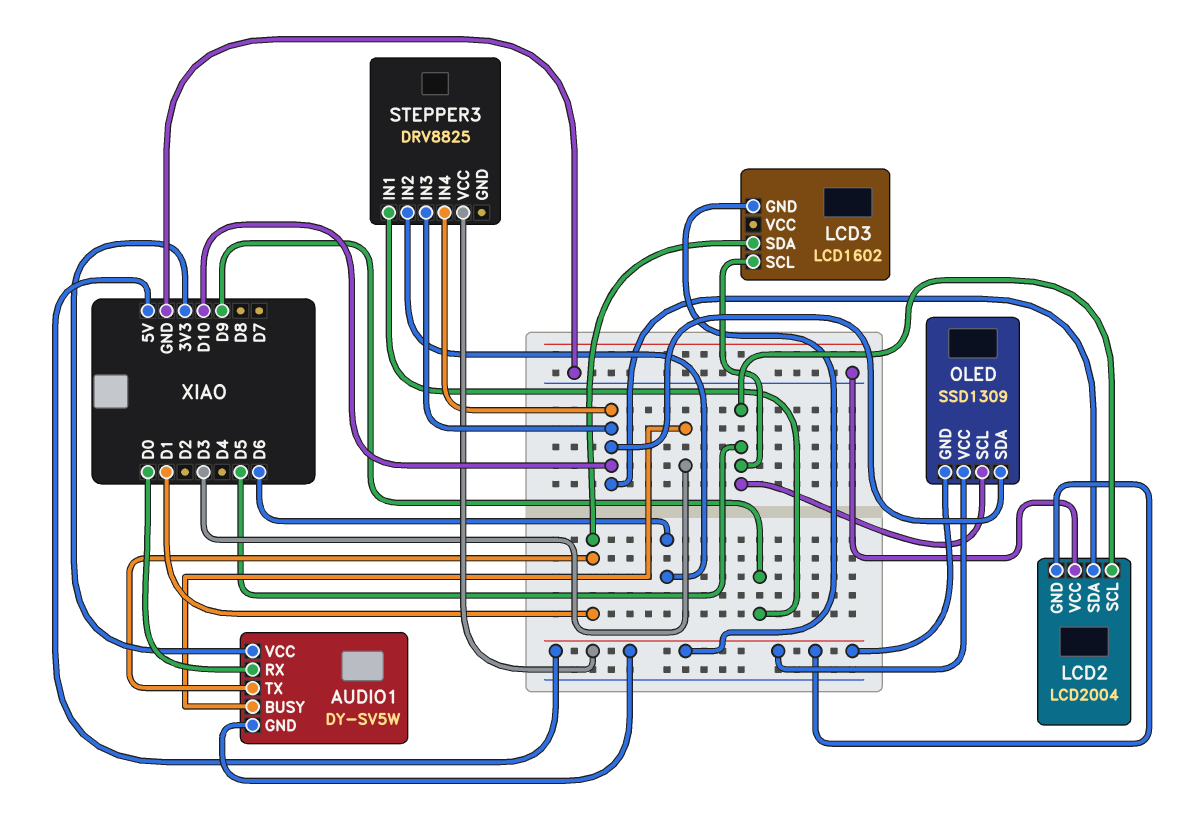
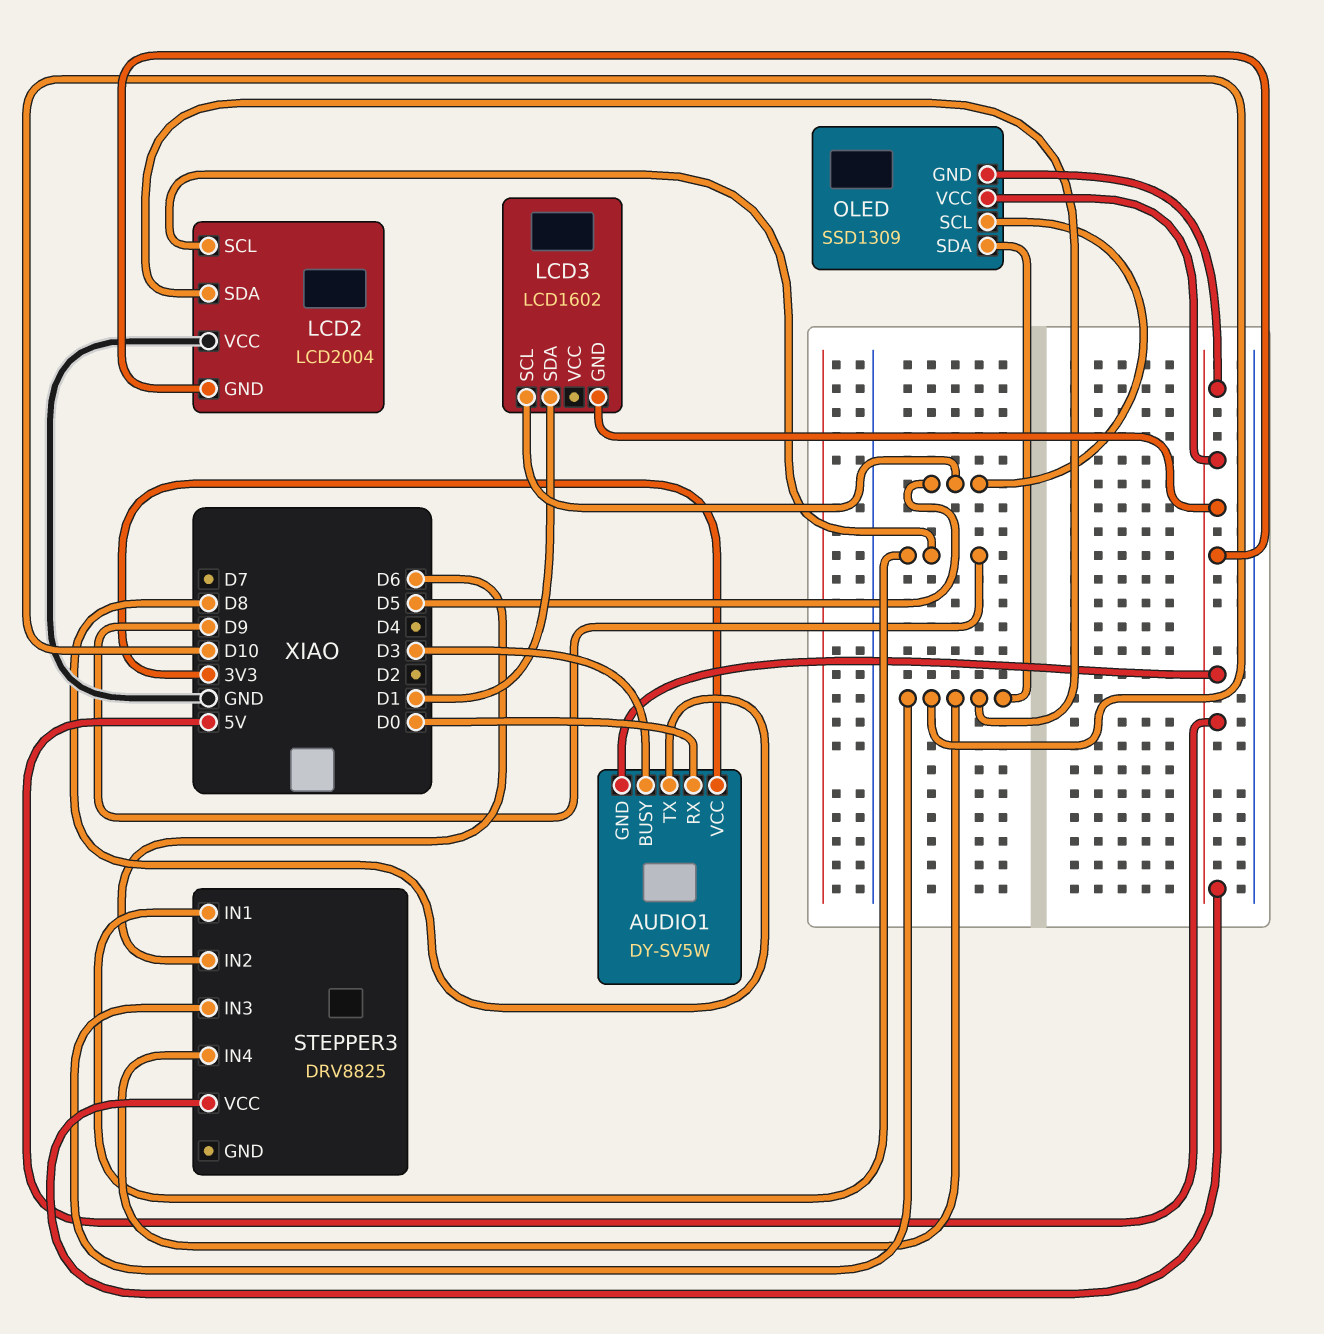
AUDIO1 pin TX: D1 -> D8
LCD2 pin SCL: D5 -> D9

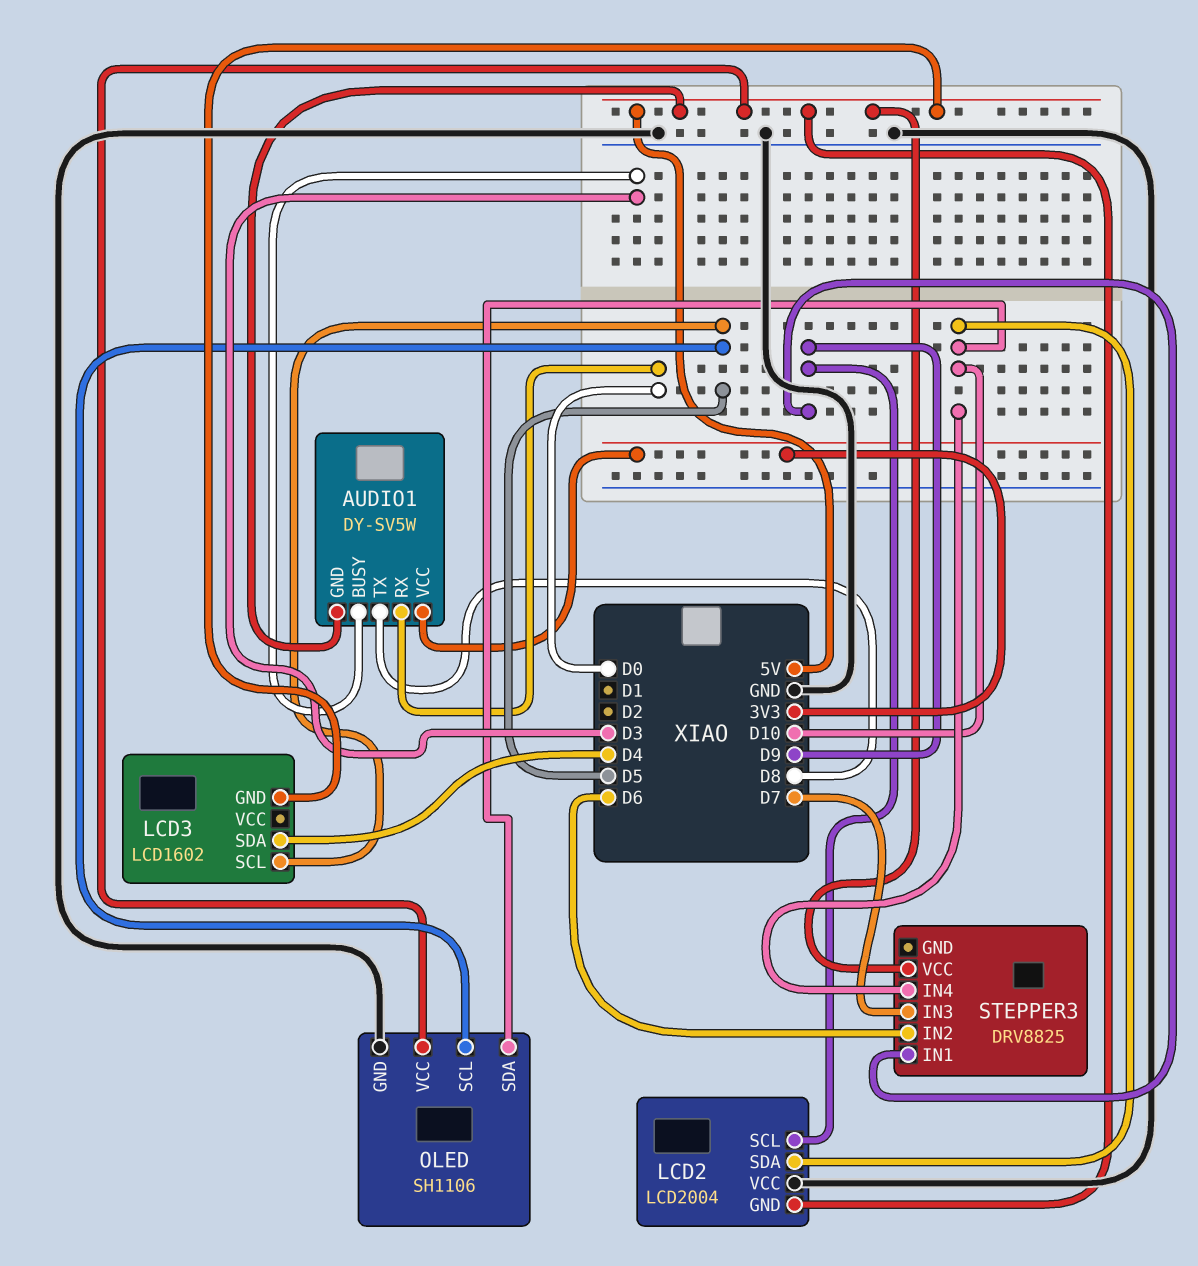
LCD3 pin SDA: D1 -> D4
OLED: SSD1309 -> SH1106
OLED pin GND: 5V -> GND
STEPPER3 pin IN3: D10 -> D7

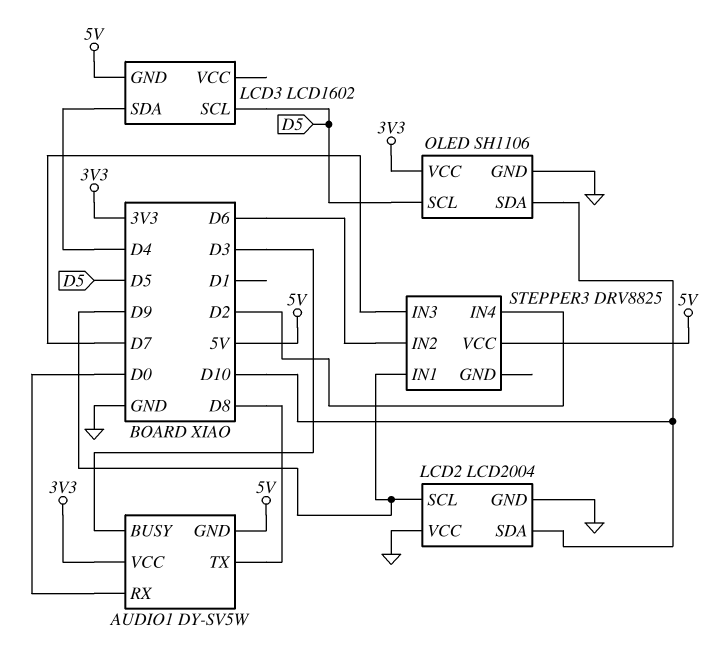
LCD2 pin GND: 5V -> GND
OLED pin VCC: 5V -> 3V3
STEPPER3 pin IN4: D10 -> D2

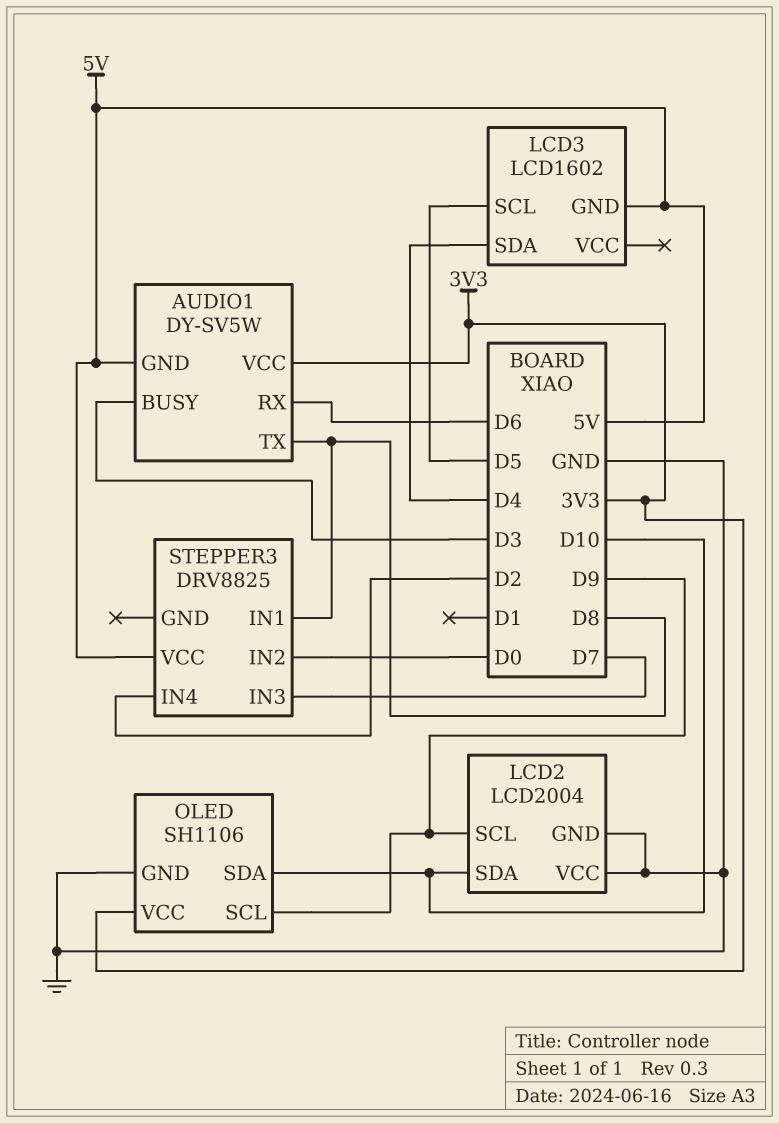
AUDIO1 pin RX: D0 -> D6
OLED pin SCL: D5 -> D9
STEPPER3 pin IN1: D9 -> D8
STEPPER3 pin IN2: D6 -> D0

